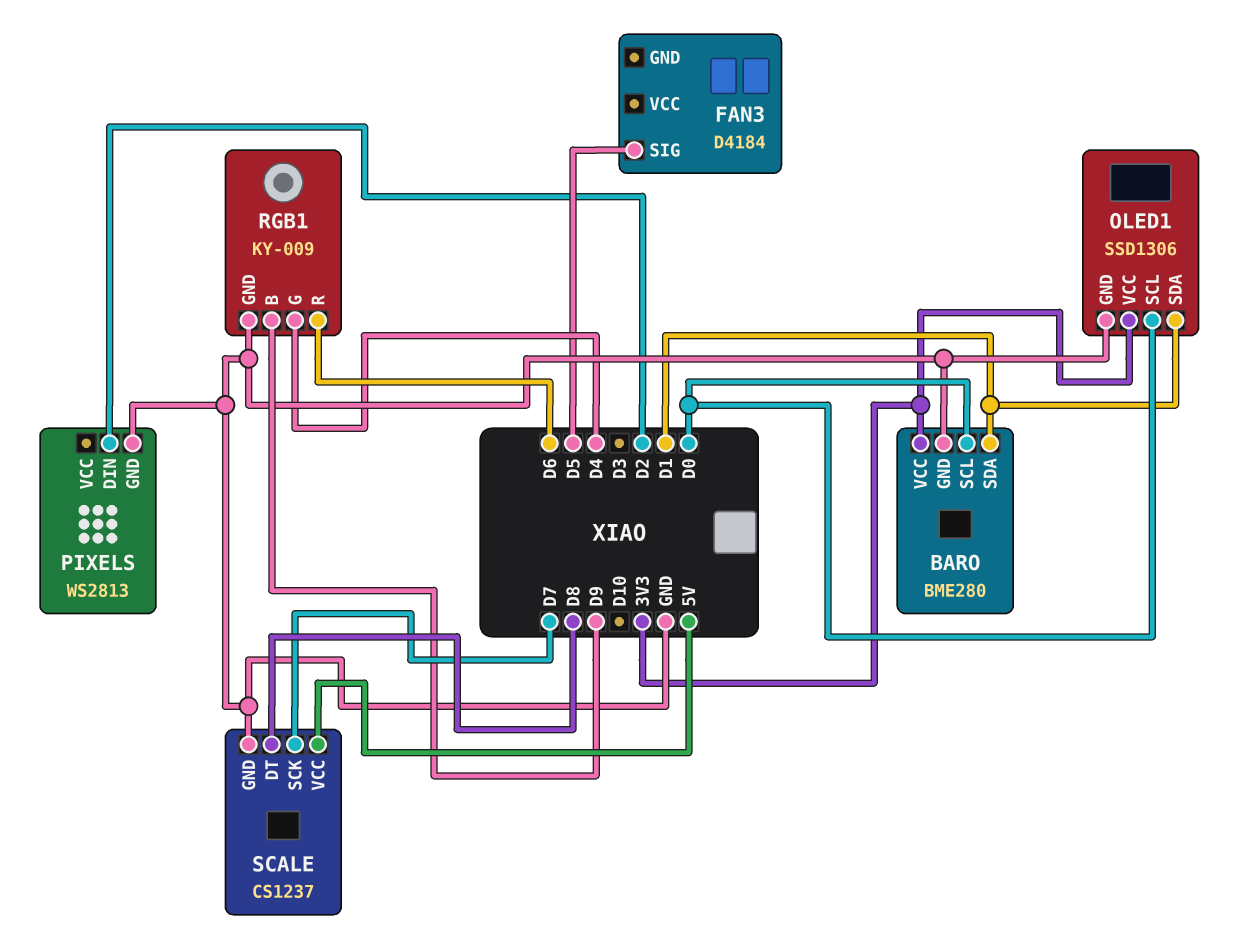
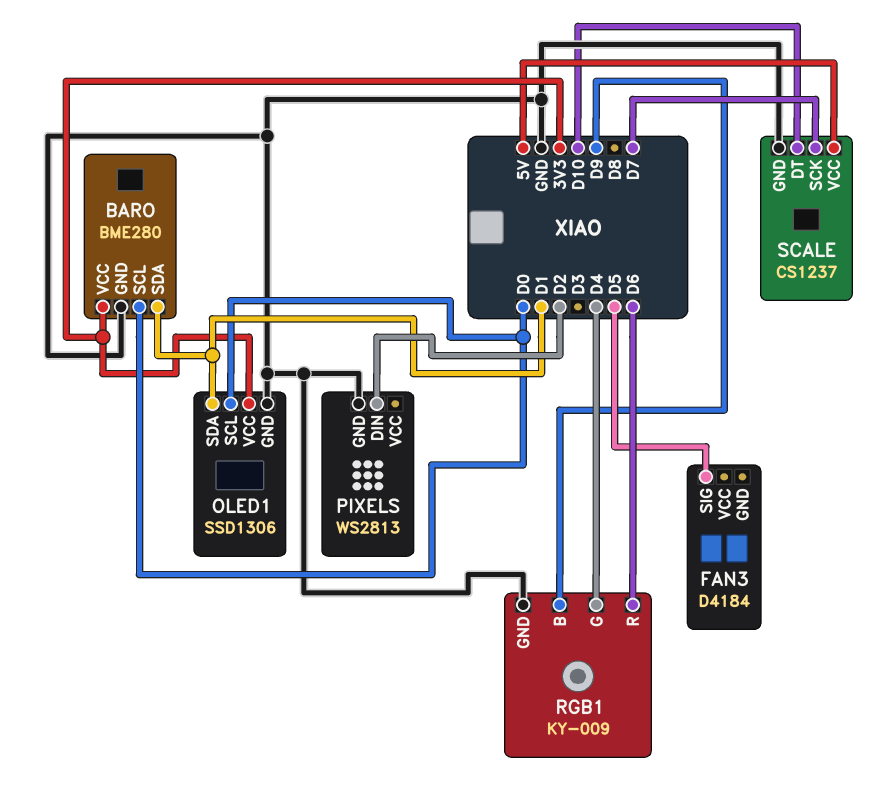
SCALE pin DT: D8 -> D10

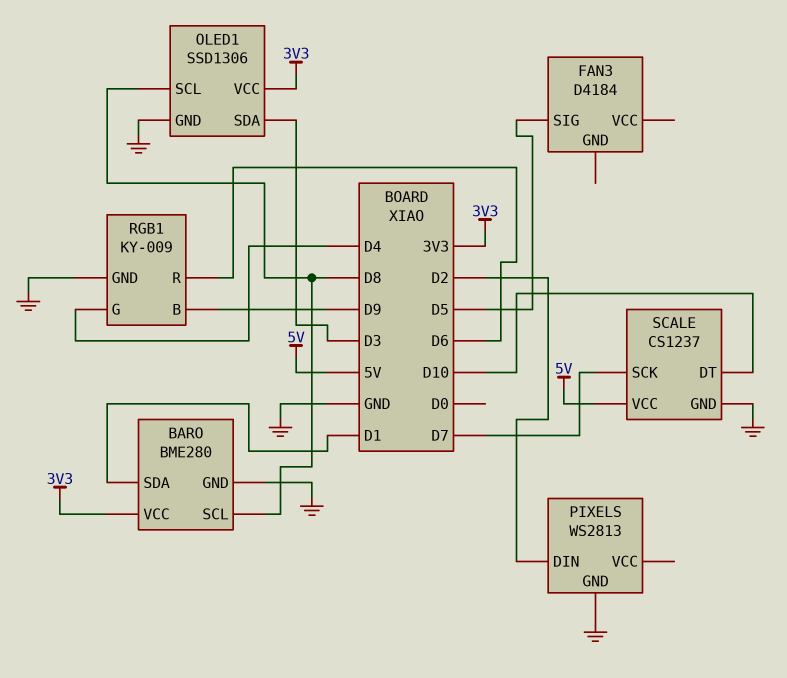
BARO pin SCL: D0 -> D8
OLED1 pin SCL: D0 -> D8
OLED1 pin SDA: D1 -> D3

